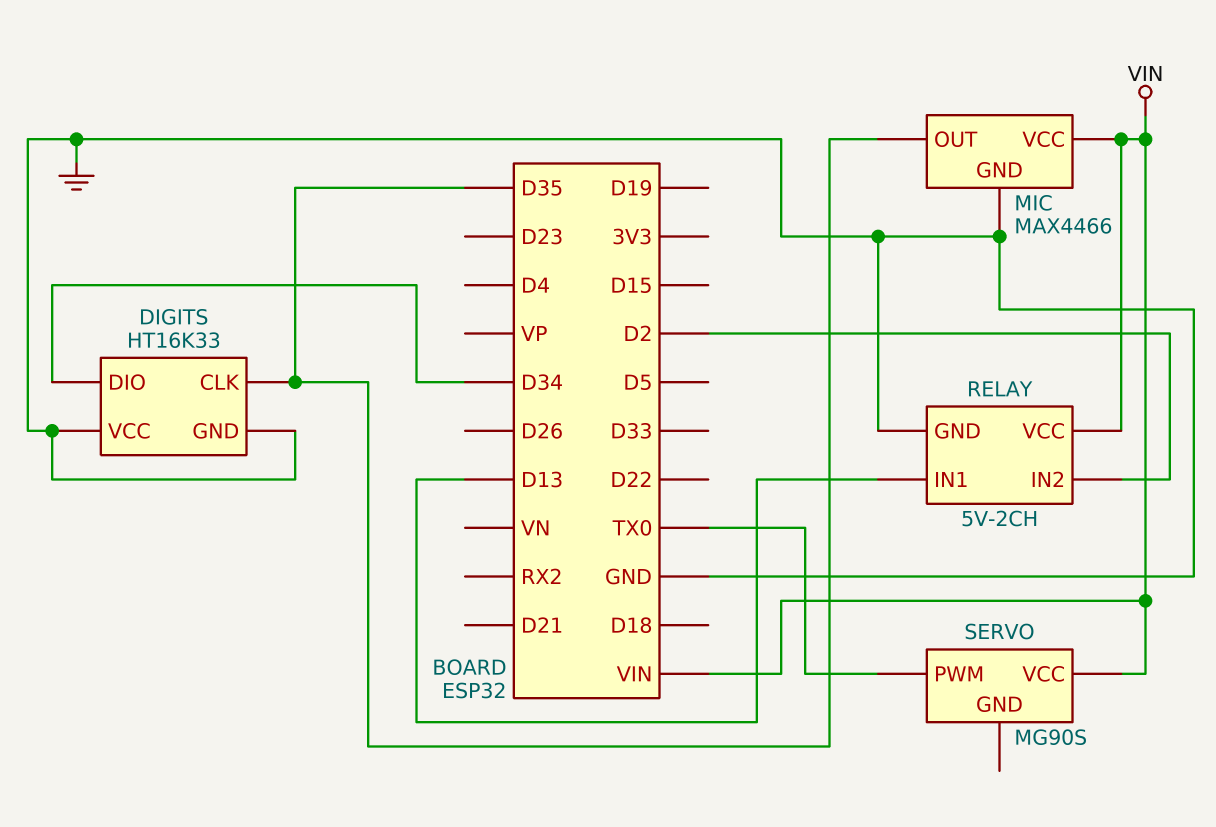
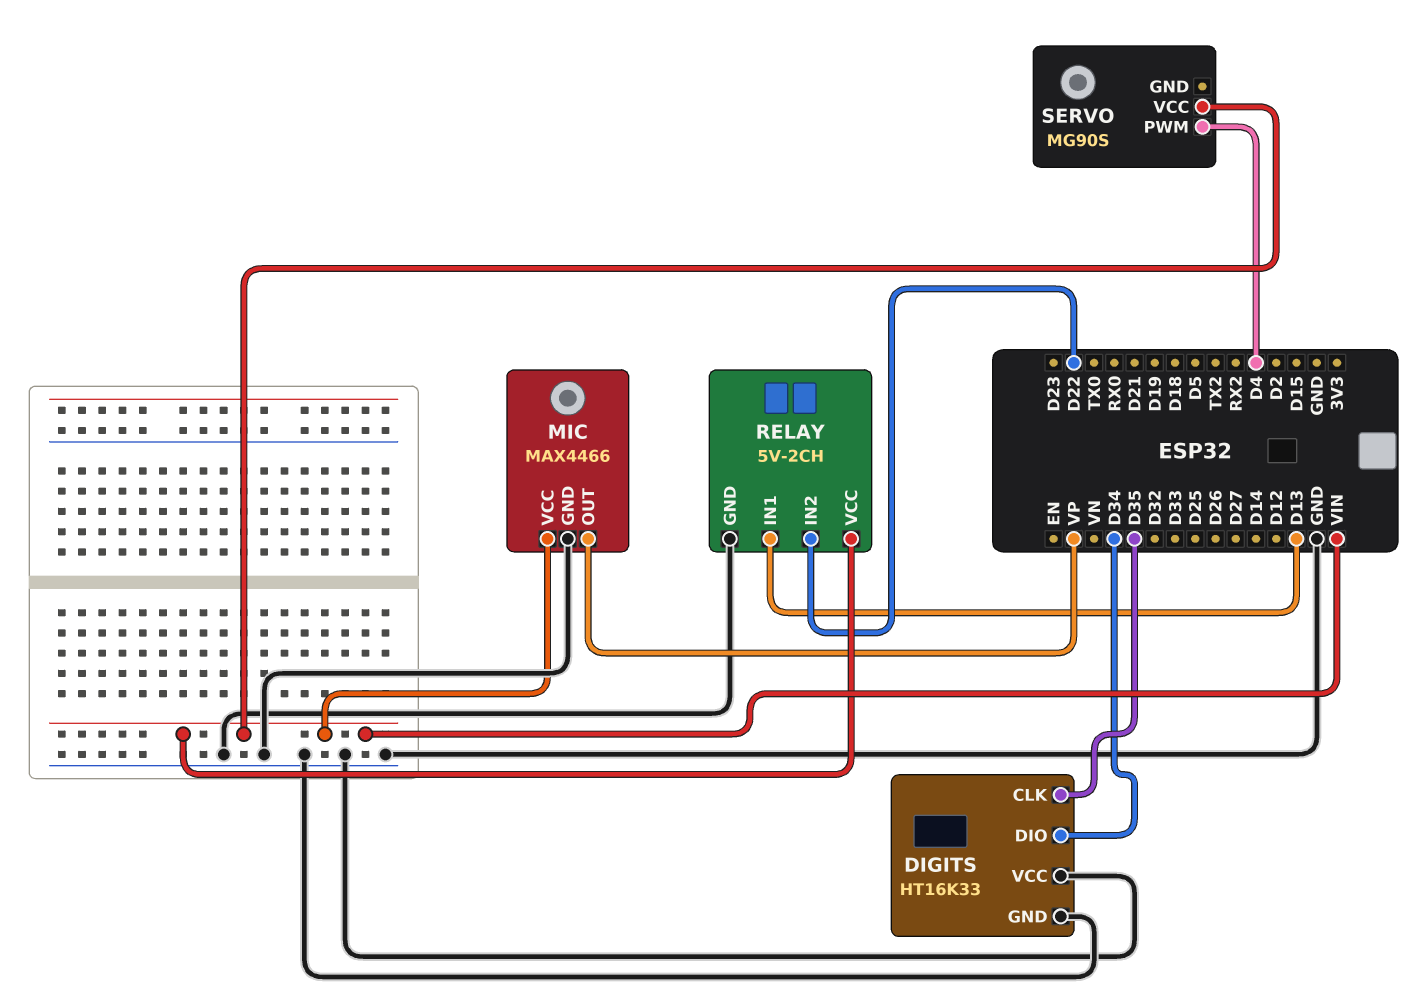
MIC pin OUT: D35 -> VP
RELAY pin IN2: D2 -> D22
SERVO pin PWM: TX0 -> D4

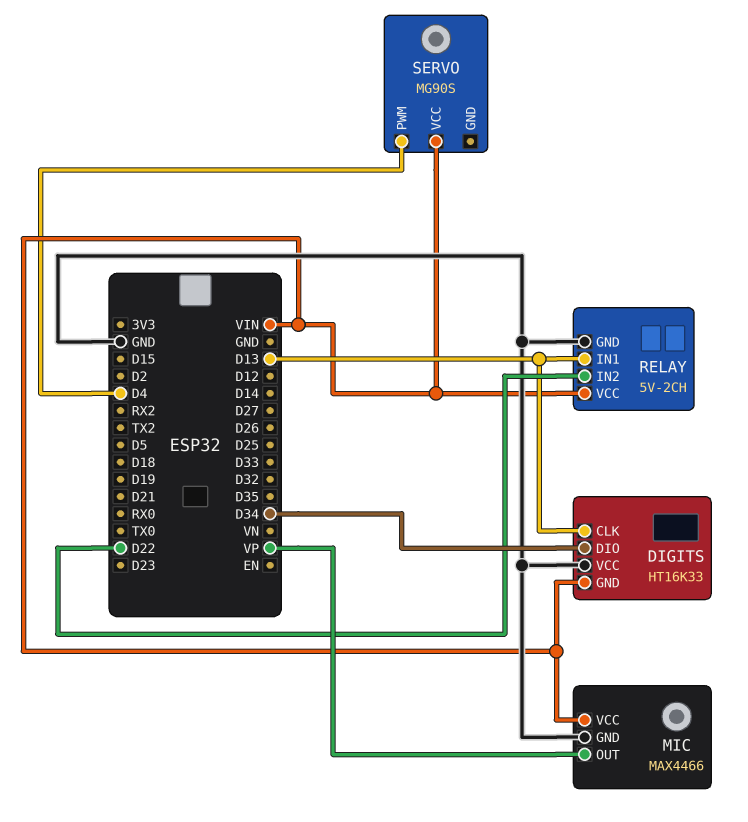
DIGITS pin CLK: D35 -> D13
DIGITS pin GND: GND -> VIN

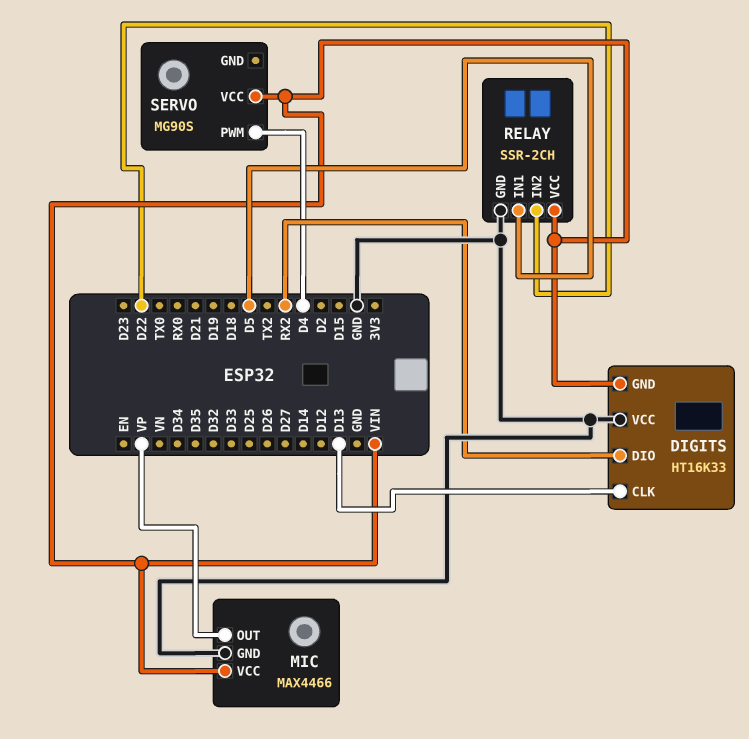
DIGITS pin DIO: D34 -> RX2
RELAY: 5V-2CH -> SSR-2CH
RELAY pin IN1: D13 -> D5

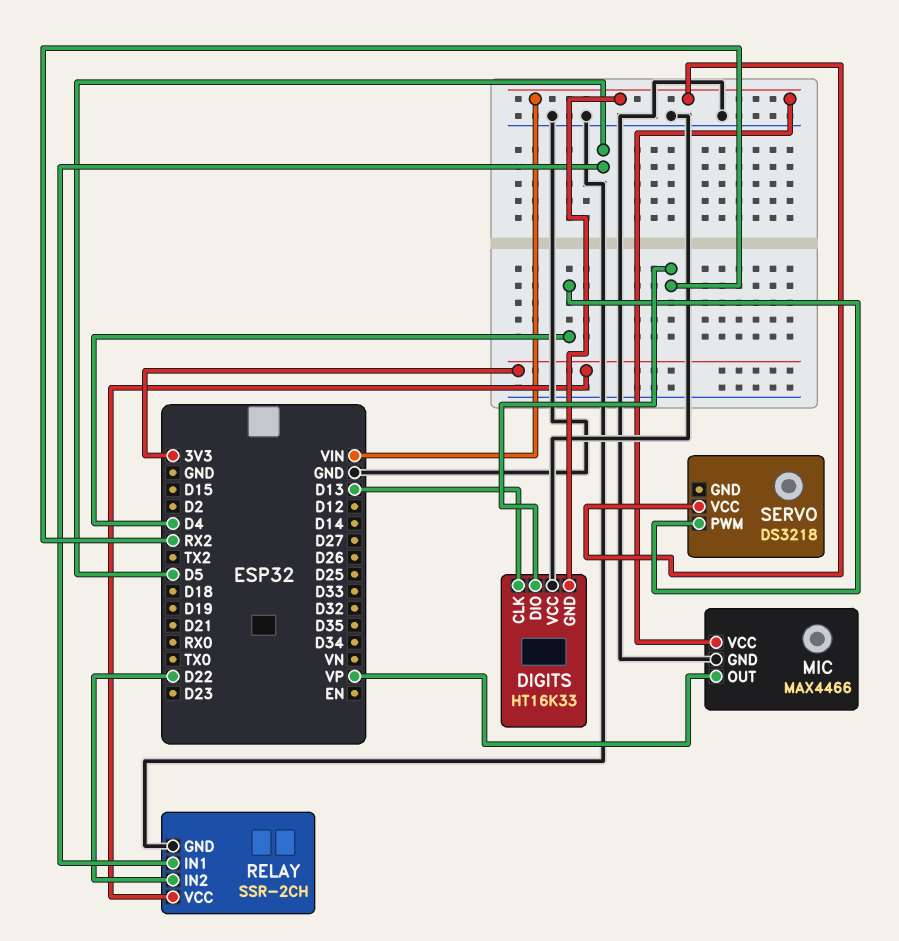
RELAY pin VCC: VIN -> 3V3
SERVO: MG90S -> DS3218

